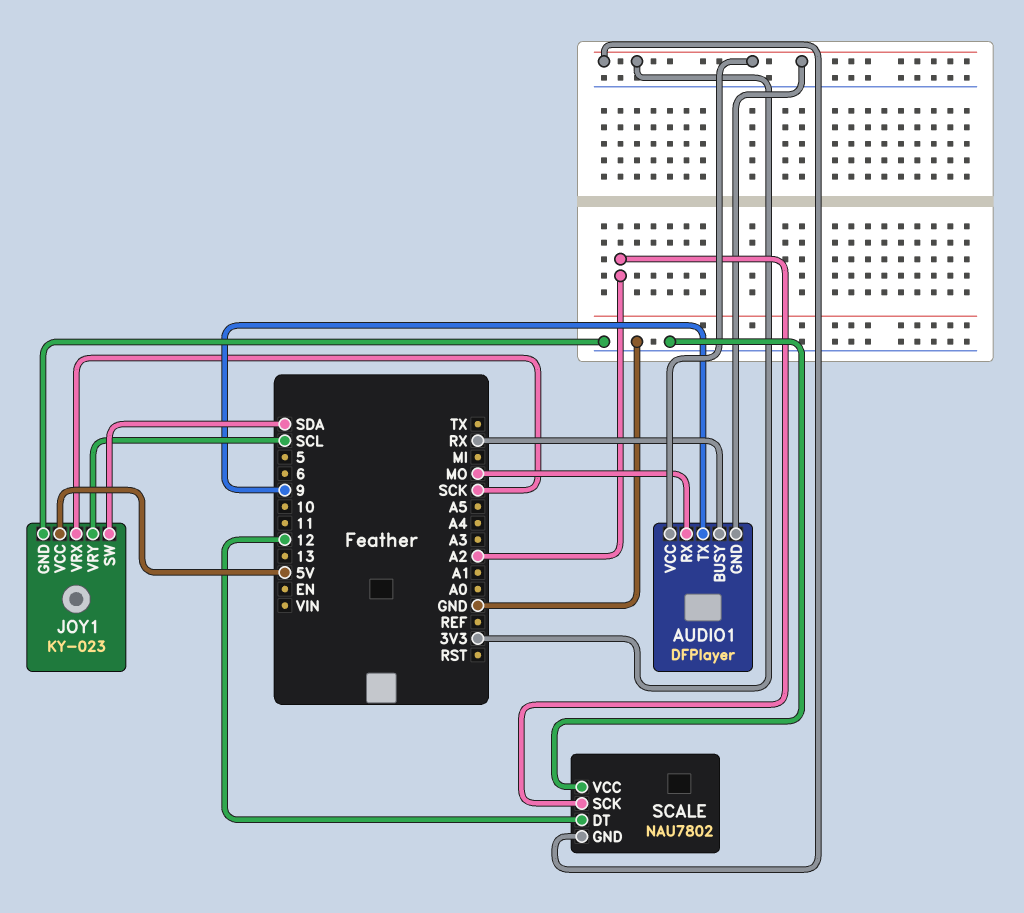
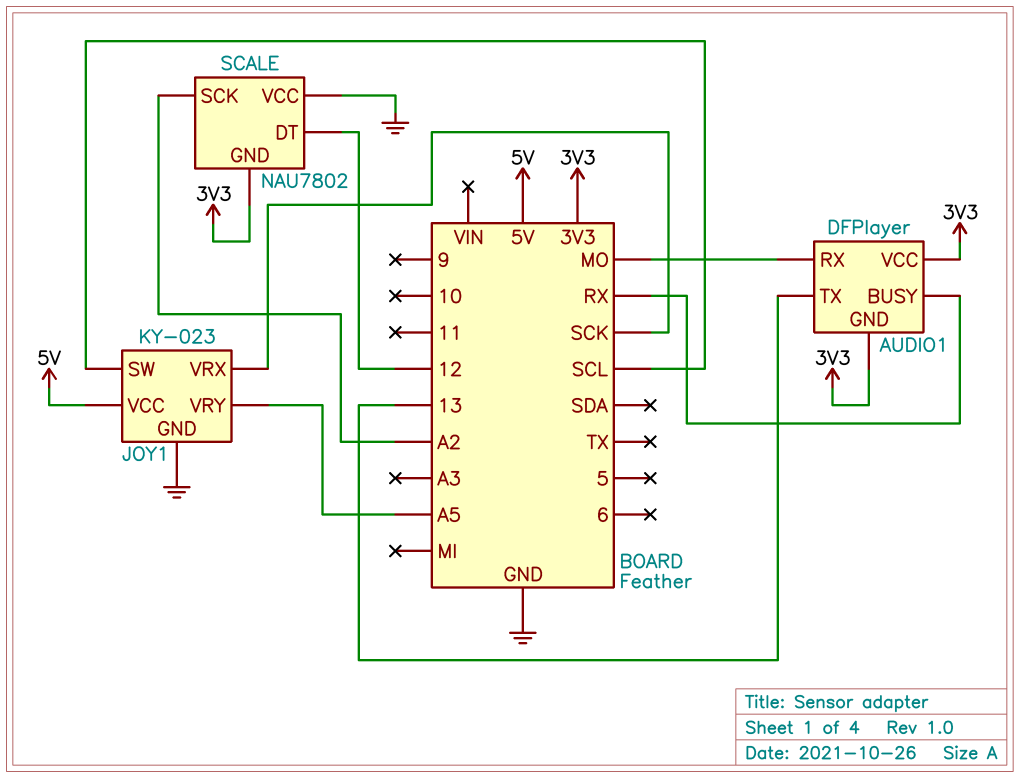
AUDIO1 pin TX: 9 -> 13
JOY1 pin SW: SDA -> SCL
JOY1 pin VRY: SCL -> A5

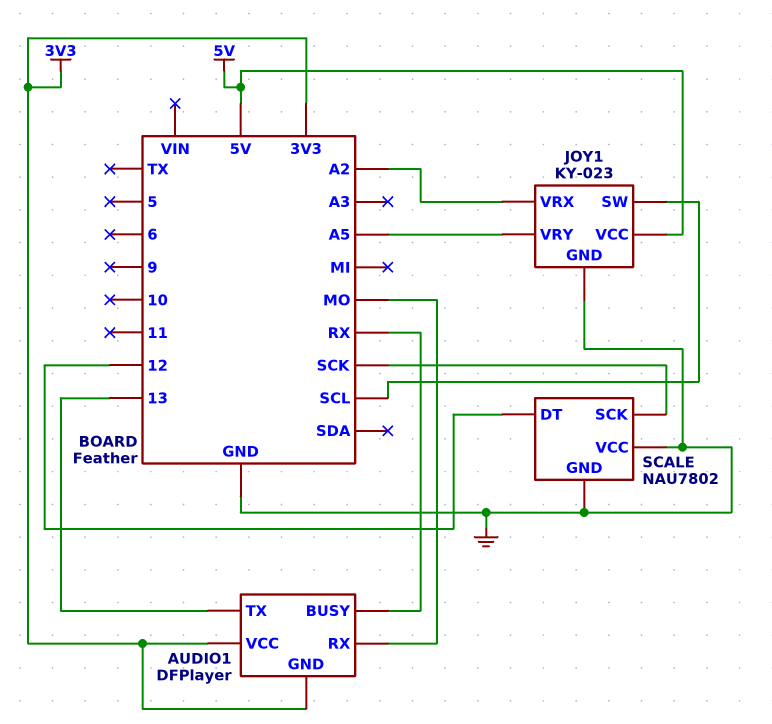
JOY1 pin VRX: SCK -> A2
SCALE pin GND: 3V3 -> GND
SCALE pin SCK: A2 -> SCK

